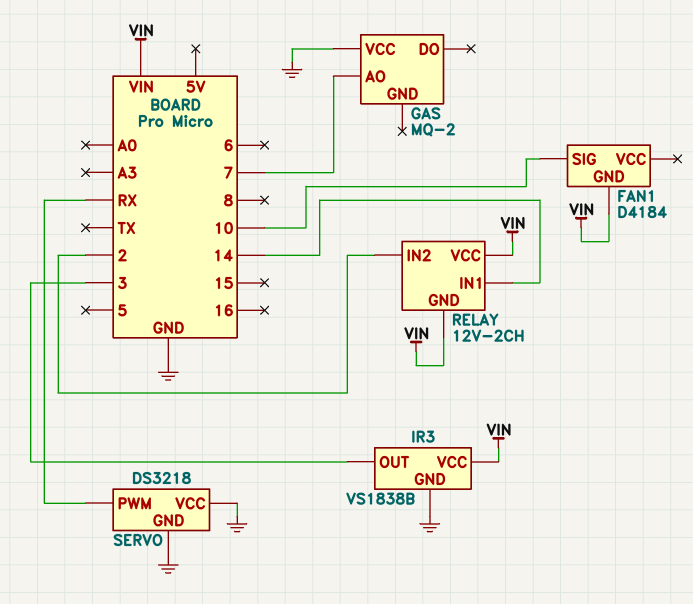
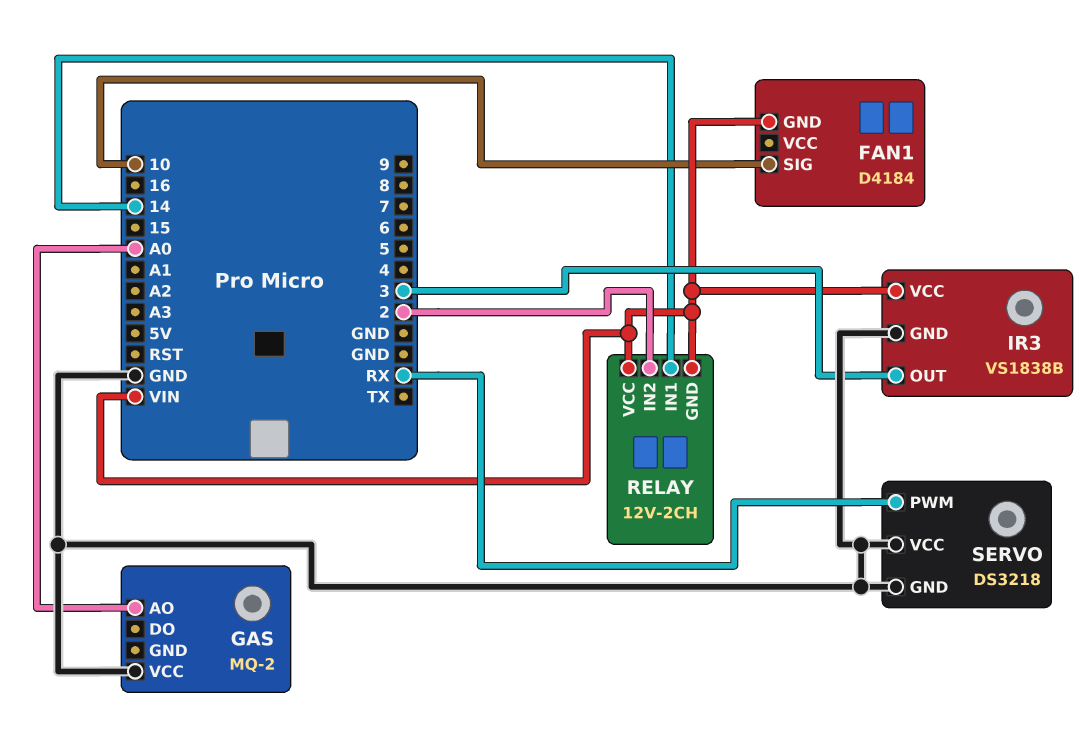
GAS pin AO: 7 -> A0

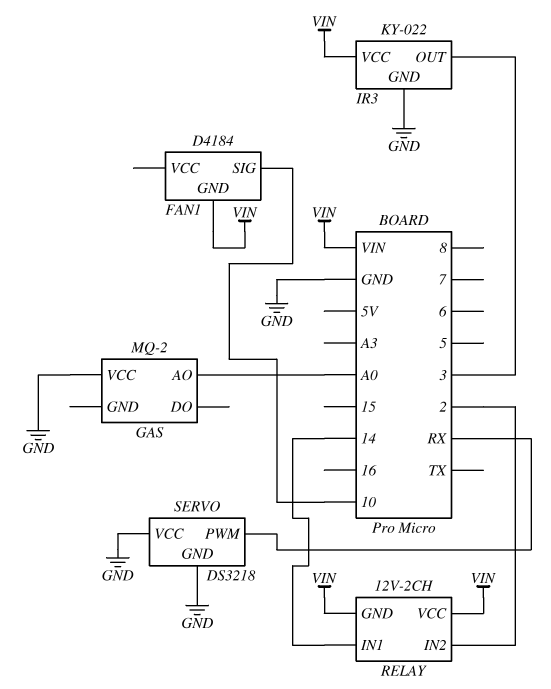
IR3: VS1838B -> KY-022

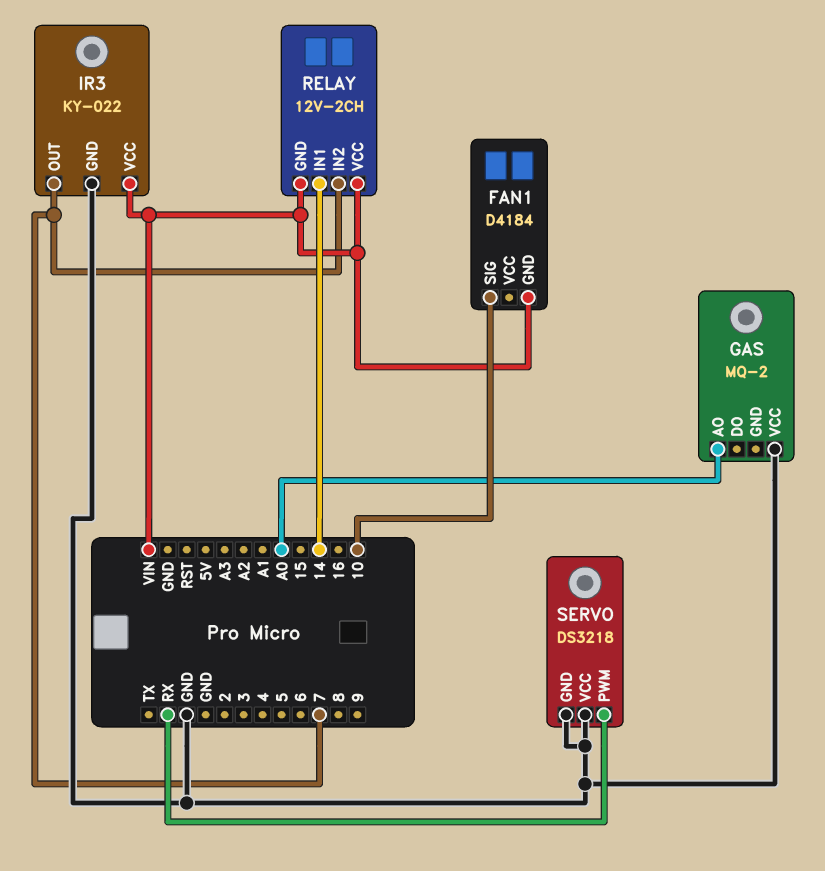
IR3 pin OUT: 3 -> 7
RELAY pin IN2: 2 -> 7

